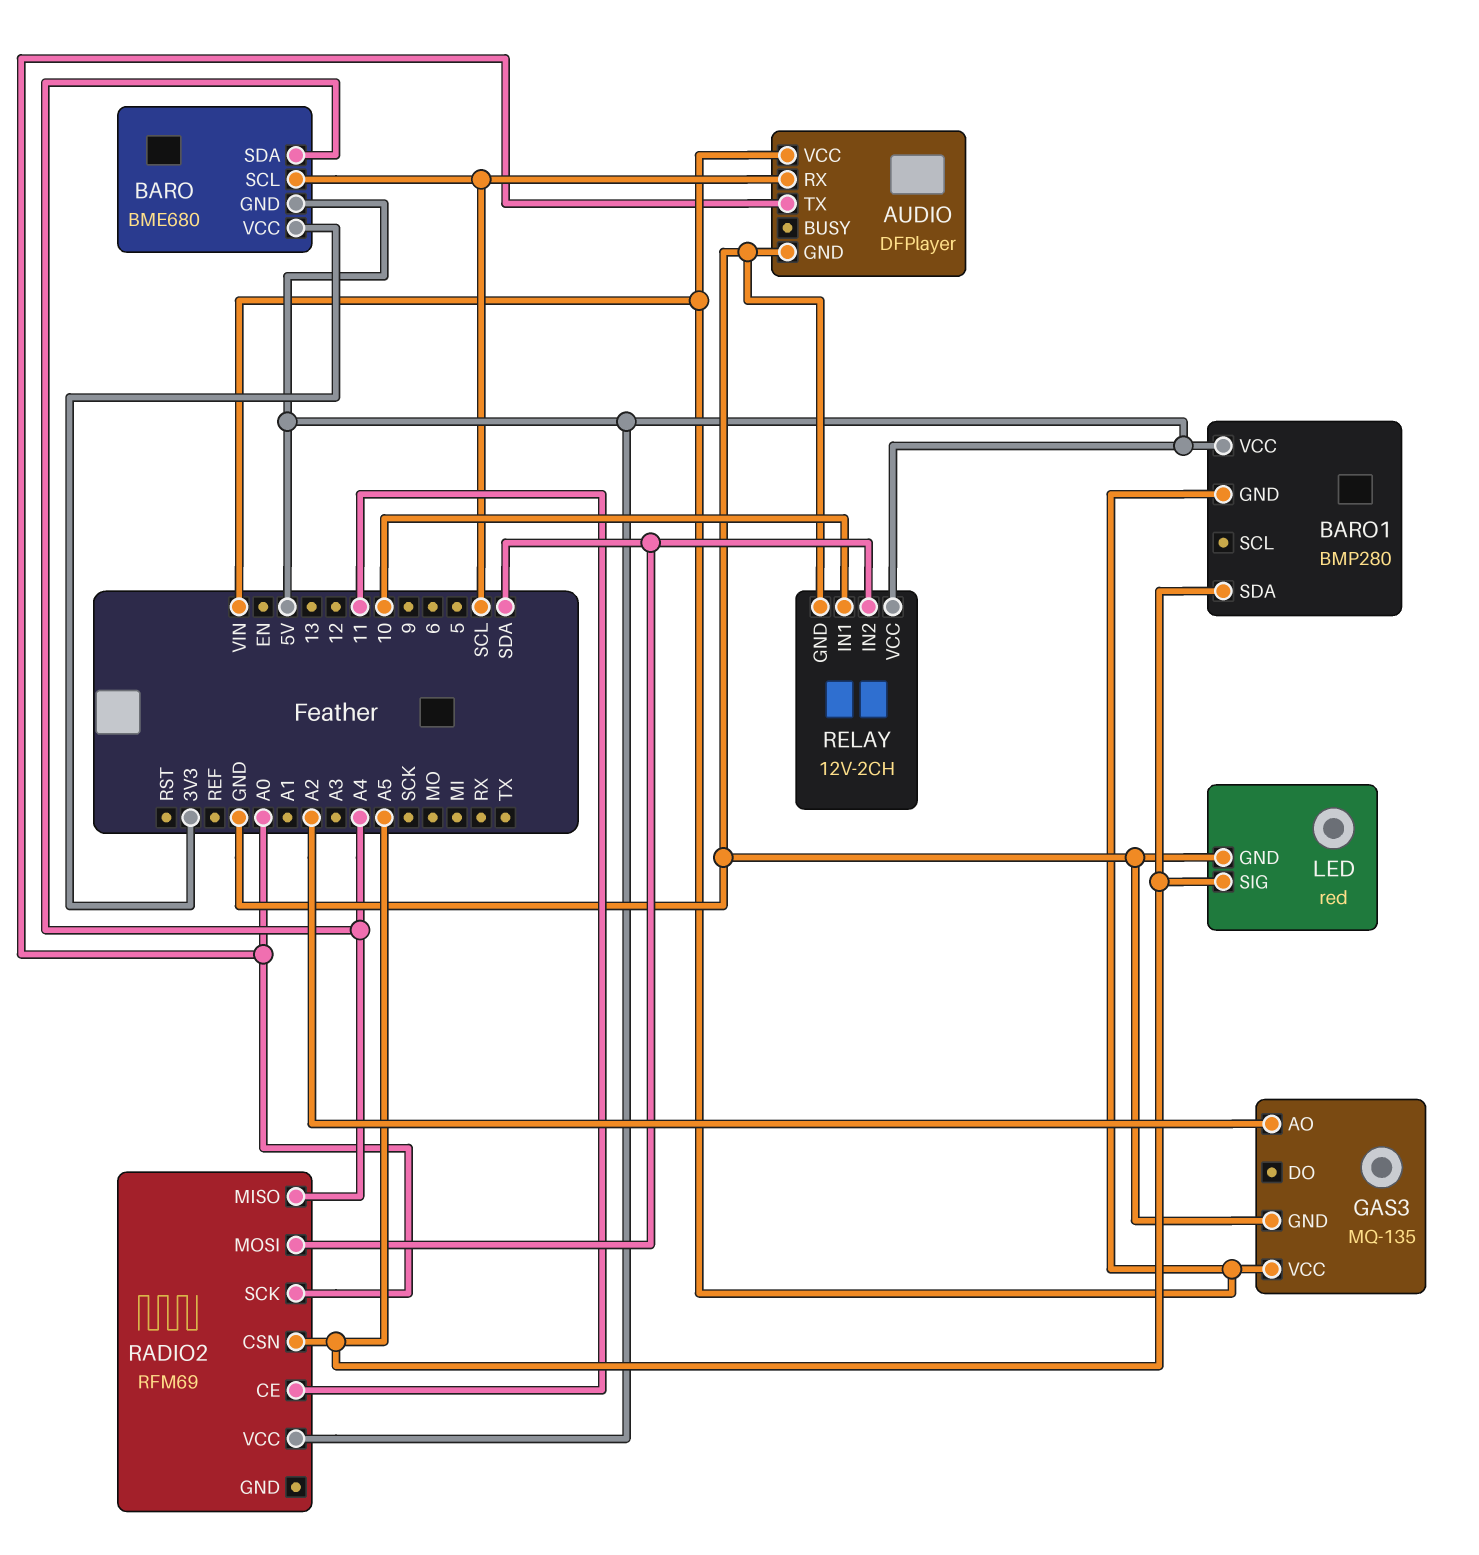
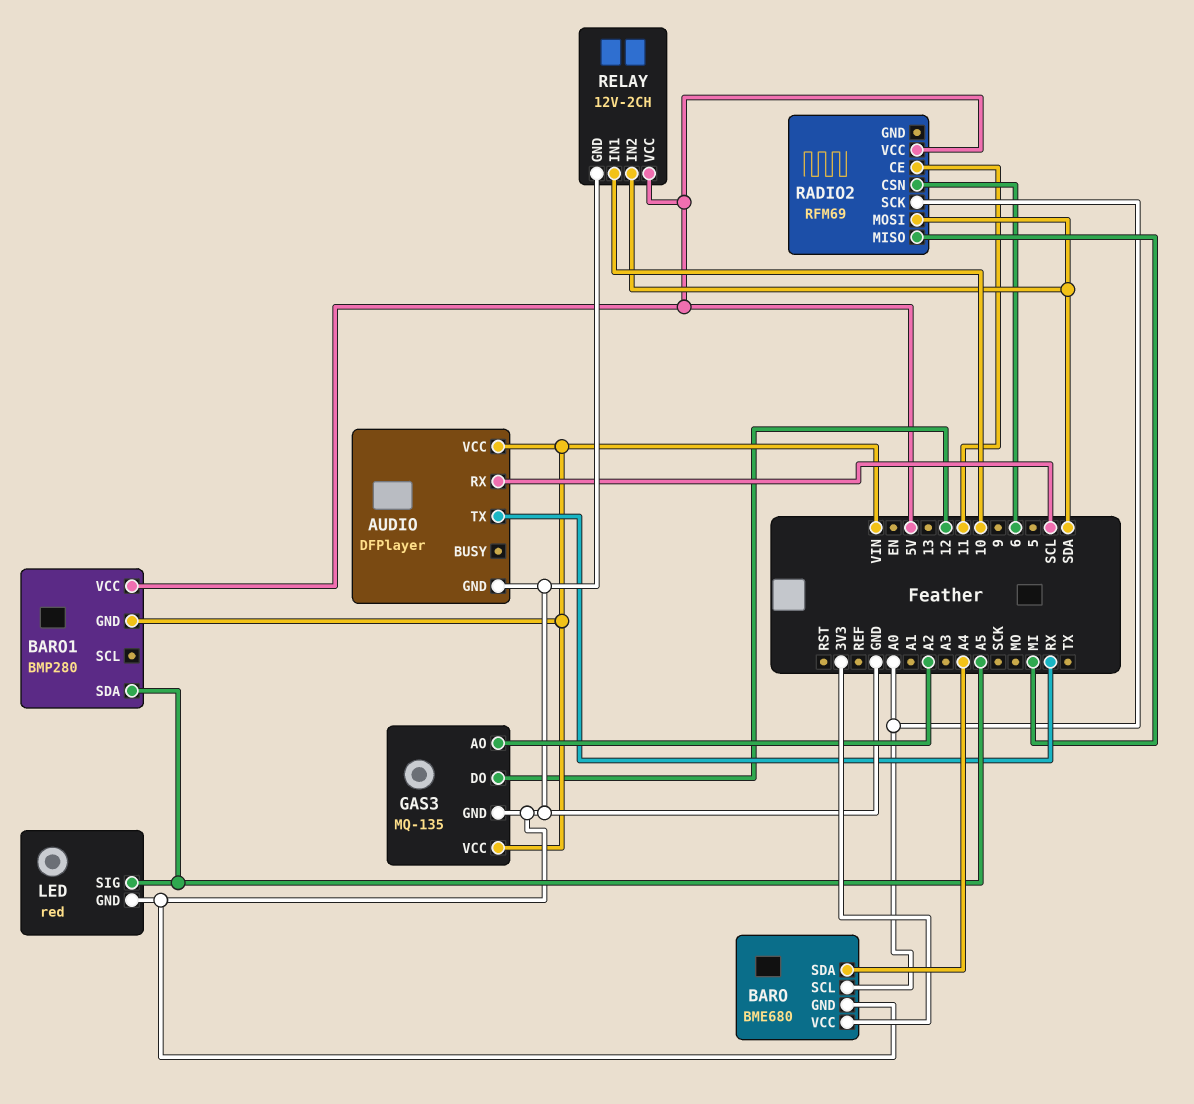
AUDIO pin TX: A0 -> RX
BARO pin GND: 5V -> GND
BARO pin SCL: SCL -> A0
GAS3 pin DO: none -> 12
RADIO2 pin CSN: A5 -> 6
RADIO2 pin MISO: A4 -> MI

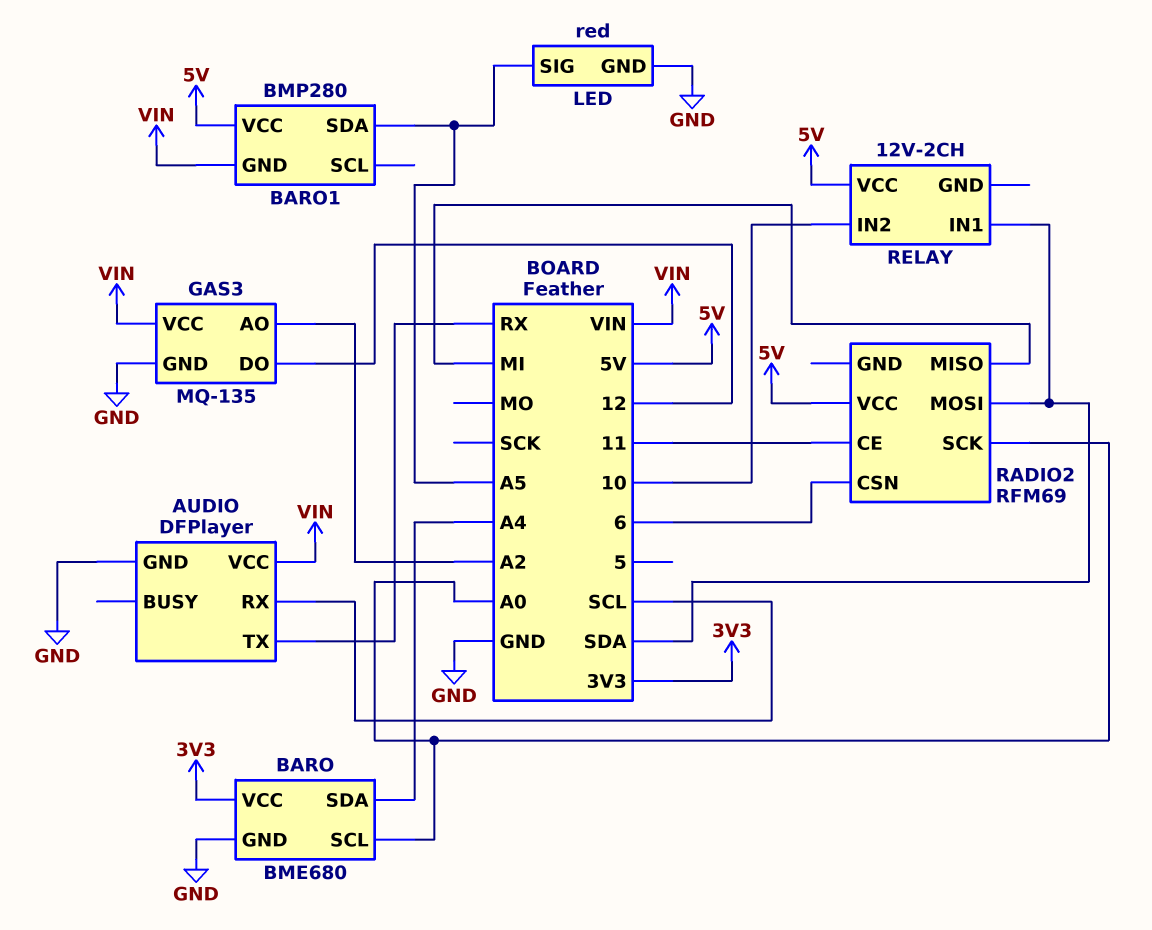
RELAY pin GND: GND -> none
RELAY pin IN1: 10 -> SDA
RELAY pin IN2: SDA -> 10

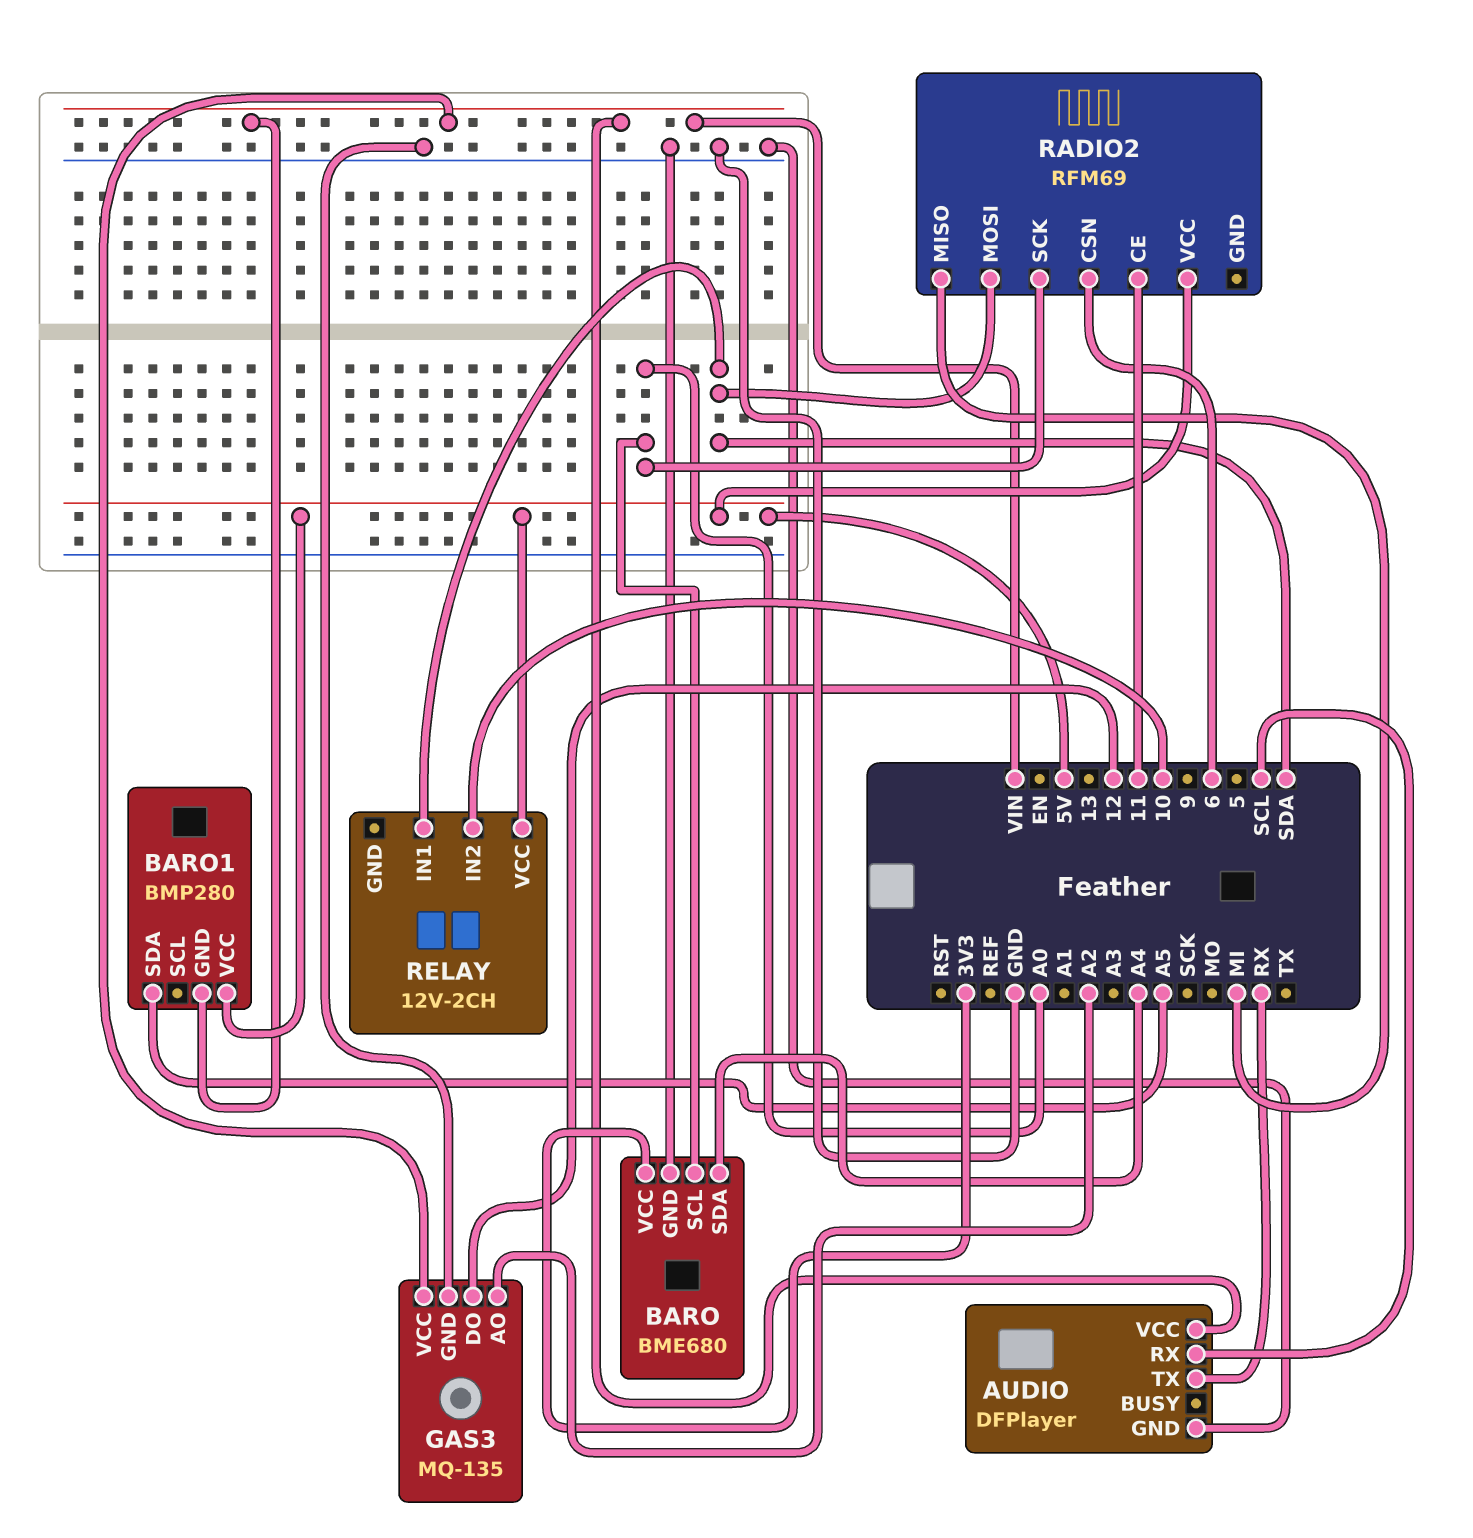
LED: red -> none
LED pin GND: GND -> none
LED pin SIG: A5 -> none

